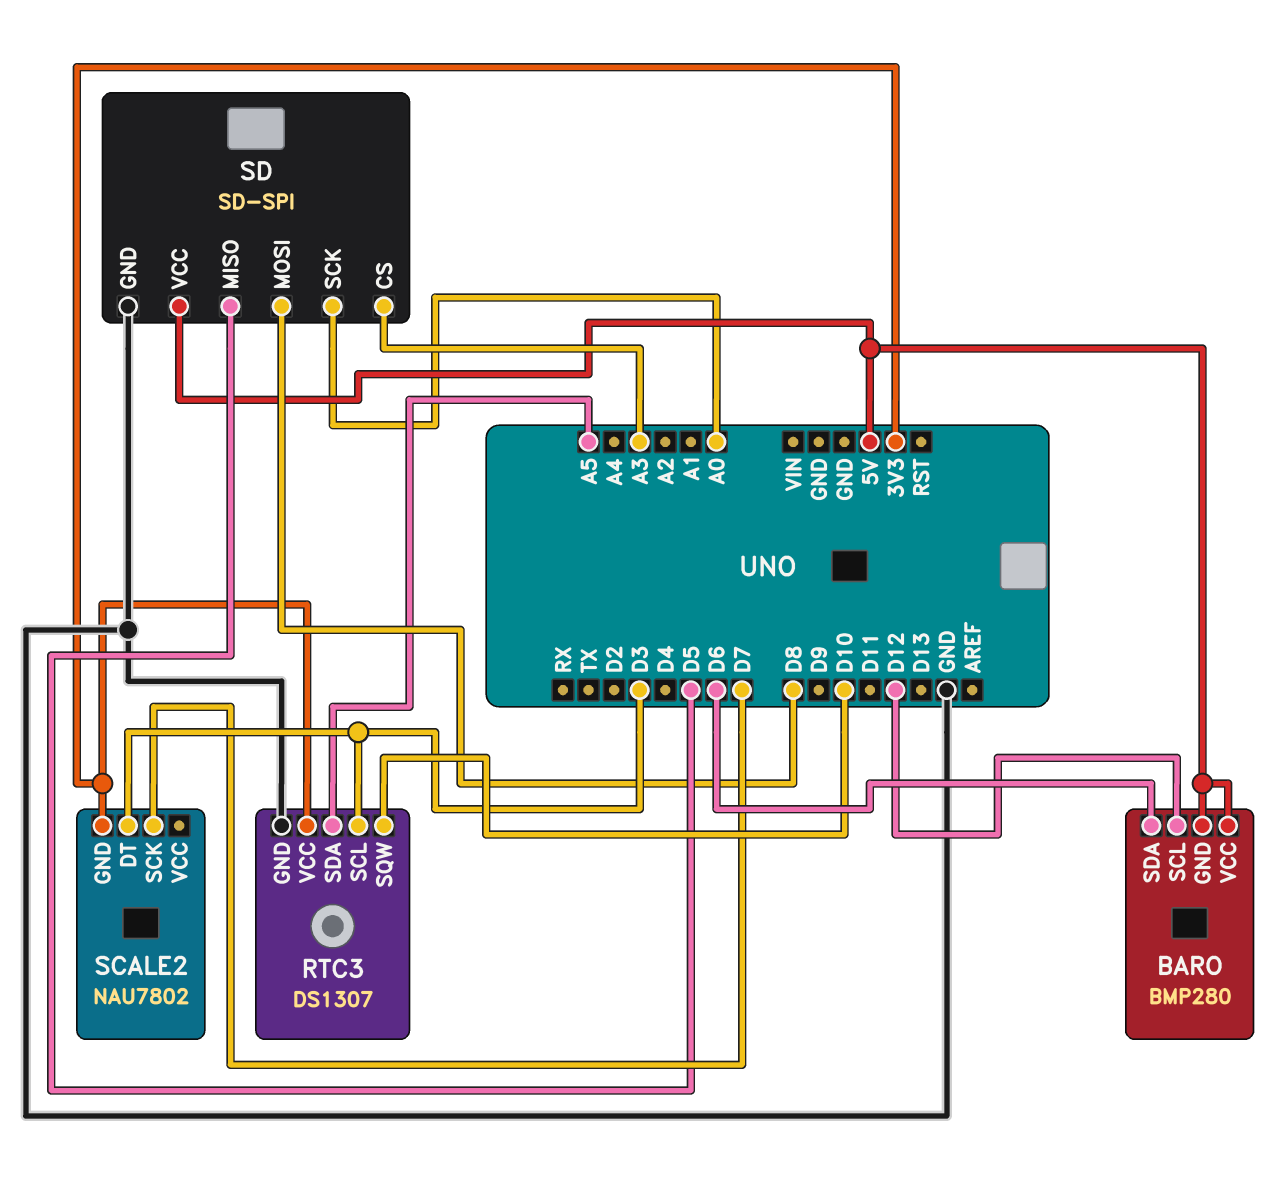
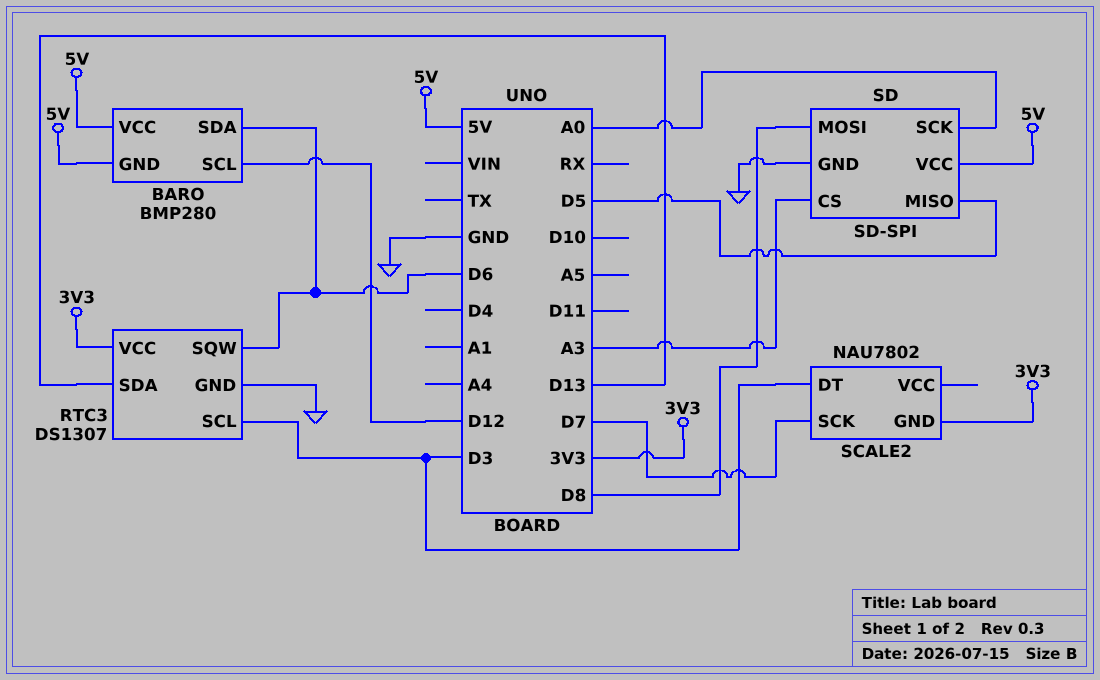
RTC3 pin SDA: A5 -> D13
RTC3 pin SQW: D10 -> D6

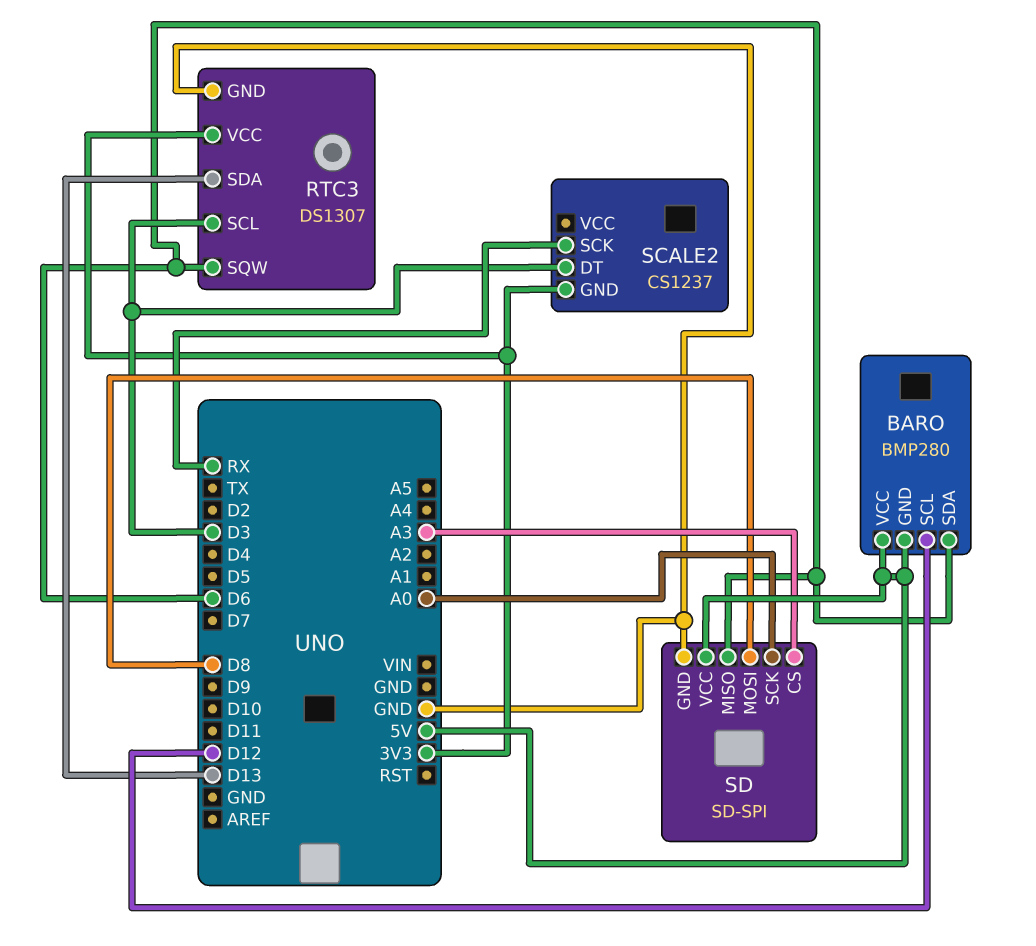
SCALE2: NAU7802 -> CS1237
SCALE2 pin SCK: D7 -> RX
SD pin MISO: D5 -> D6

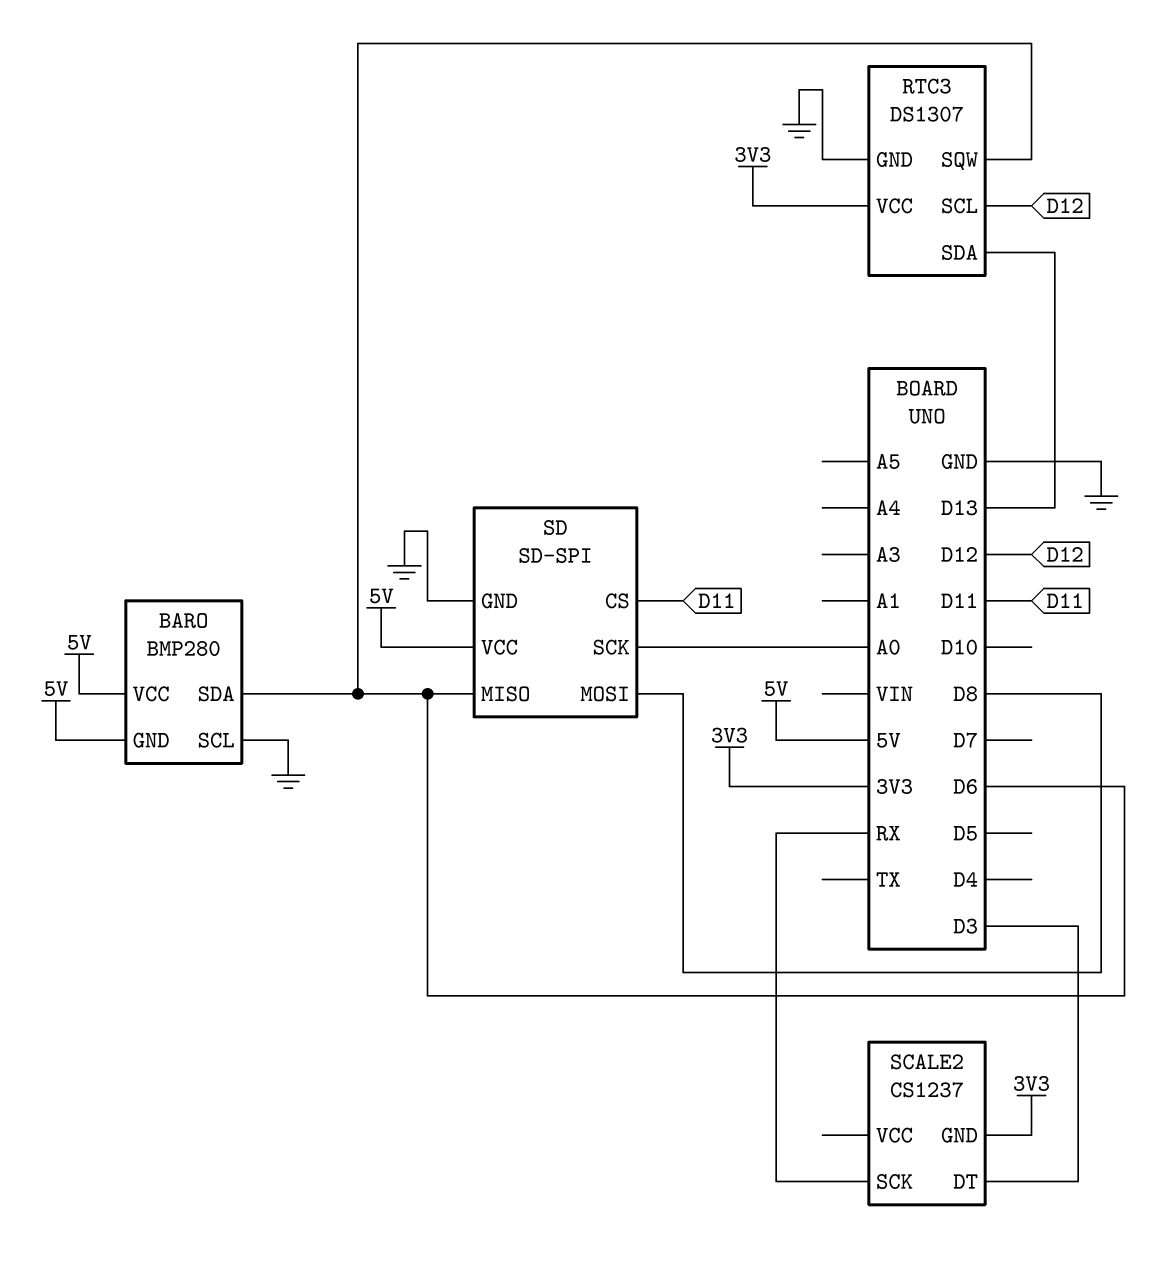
BARO pin SCL: D12 -> GND
RTC3 pin SCL: D3 -> D12
SD pin CS: A3 -> D11

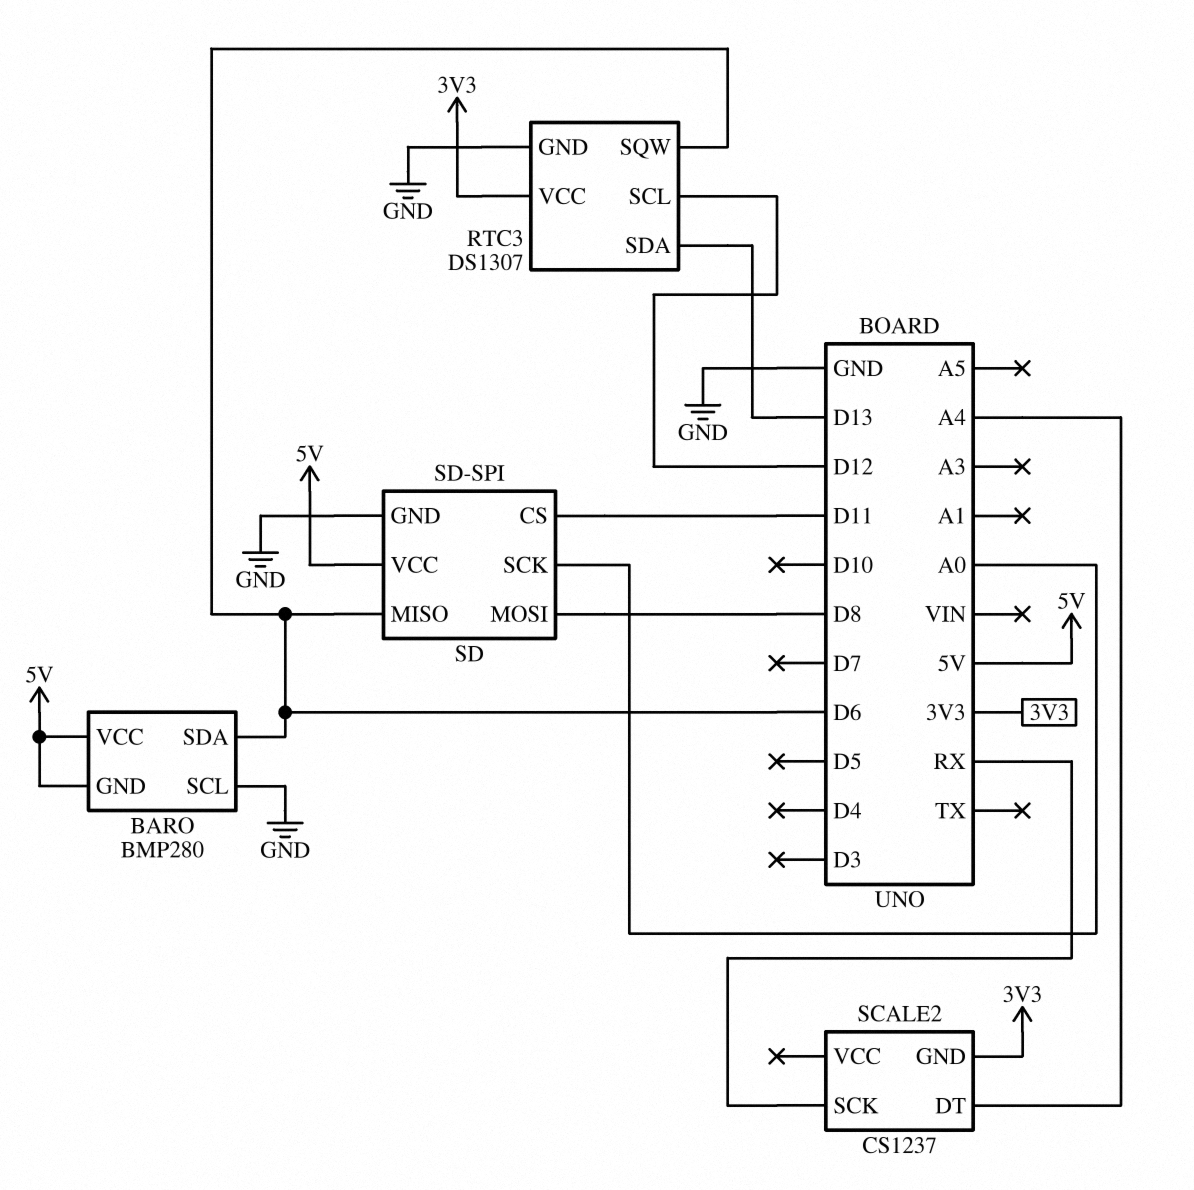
SCALE2 pin DT: D3 -> A4

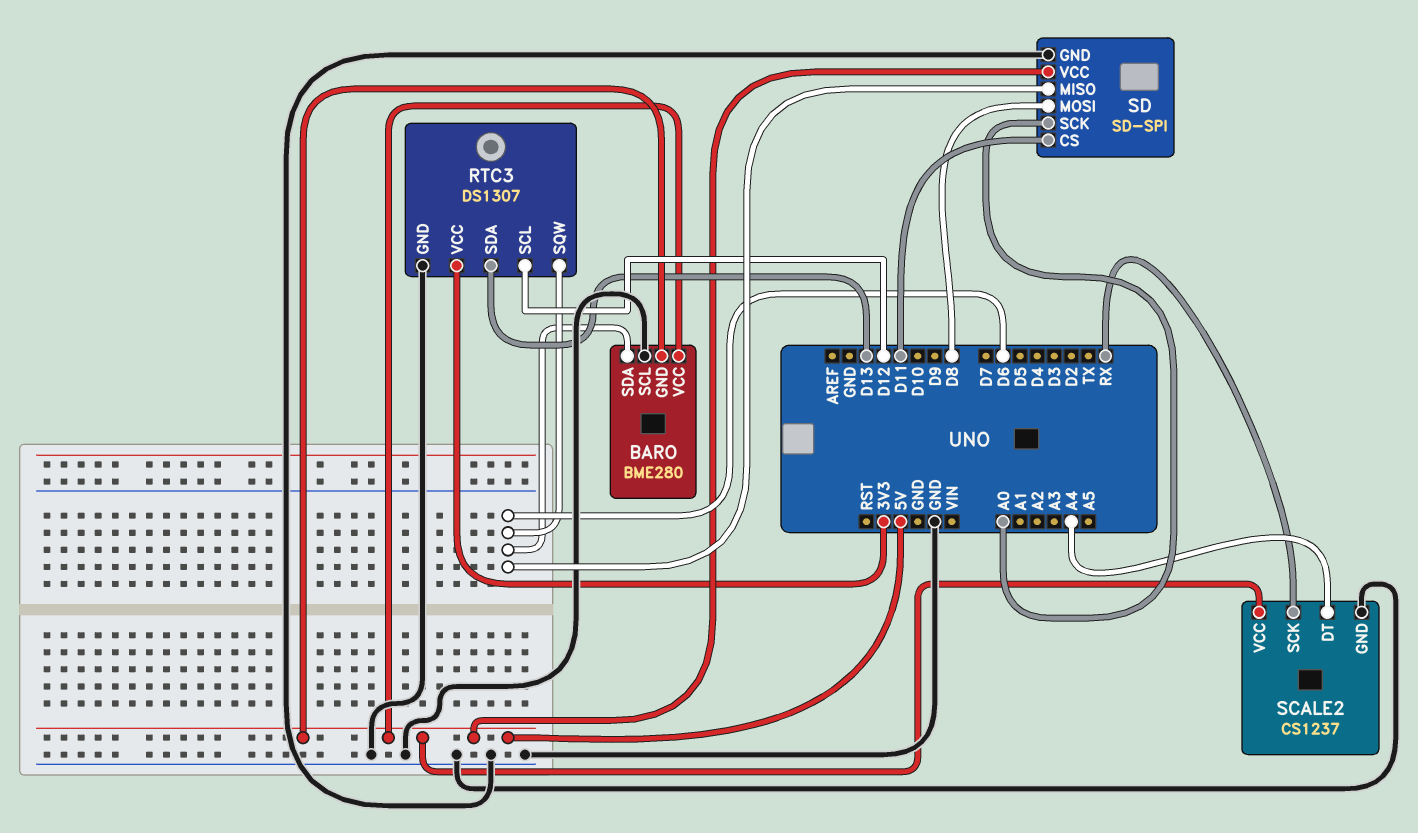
BARO: BMP280 -> BME280
SCALE2 pin GND: 3V3 -> GND
SCALE2 pin VCC: none -> 5V

